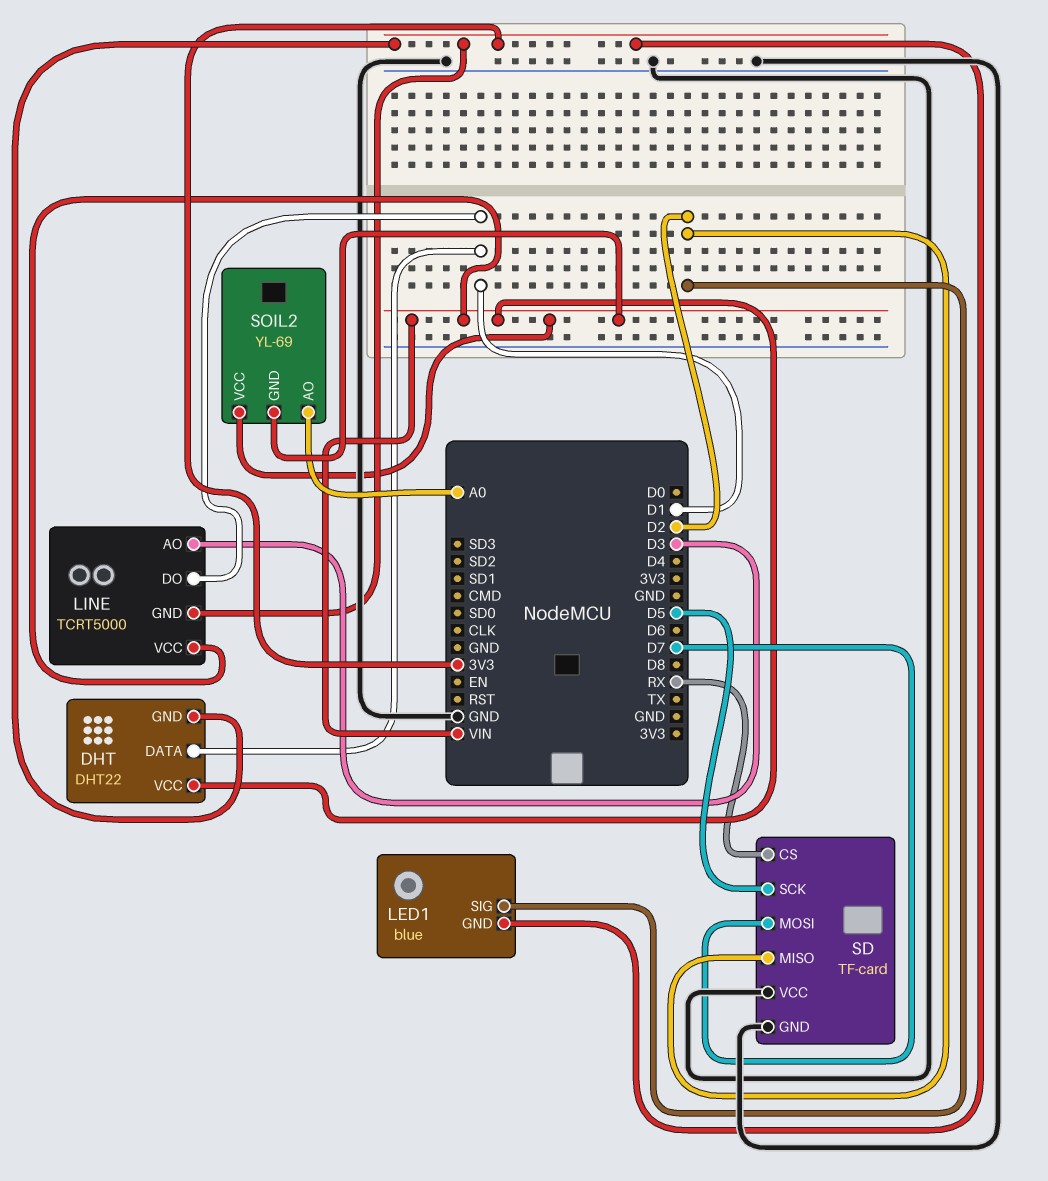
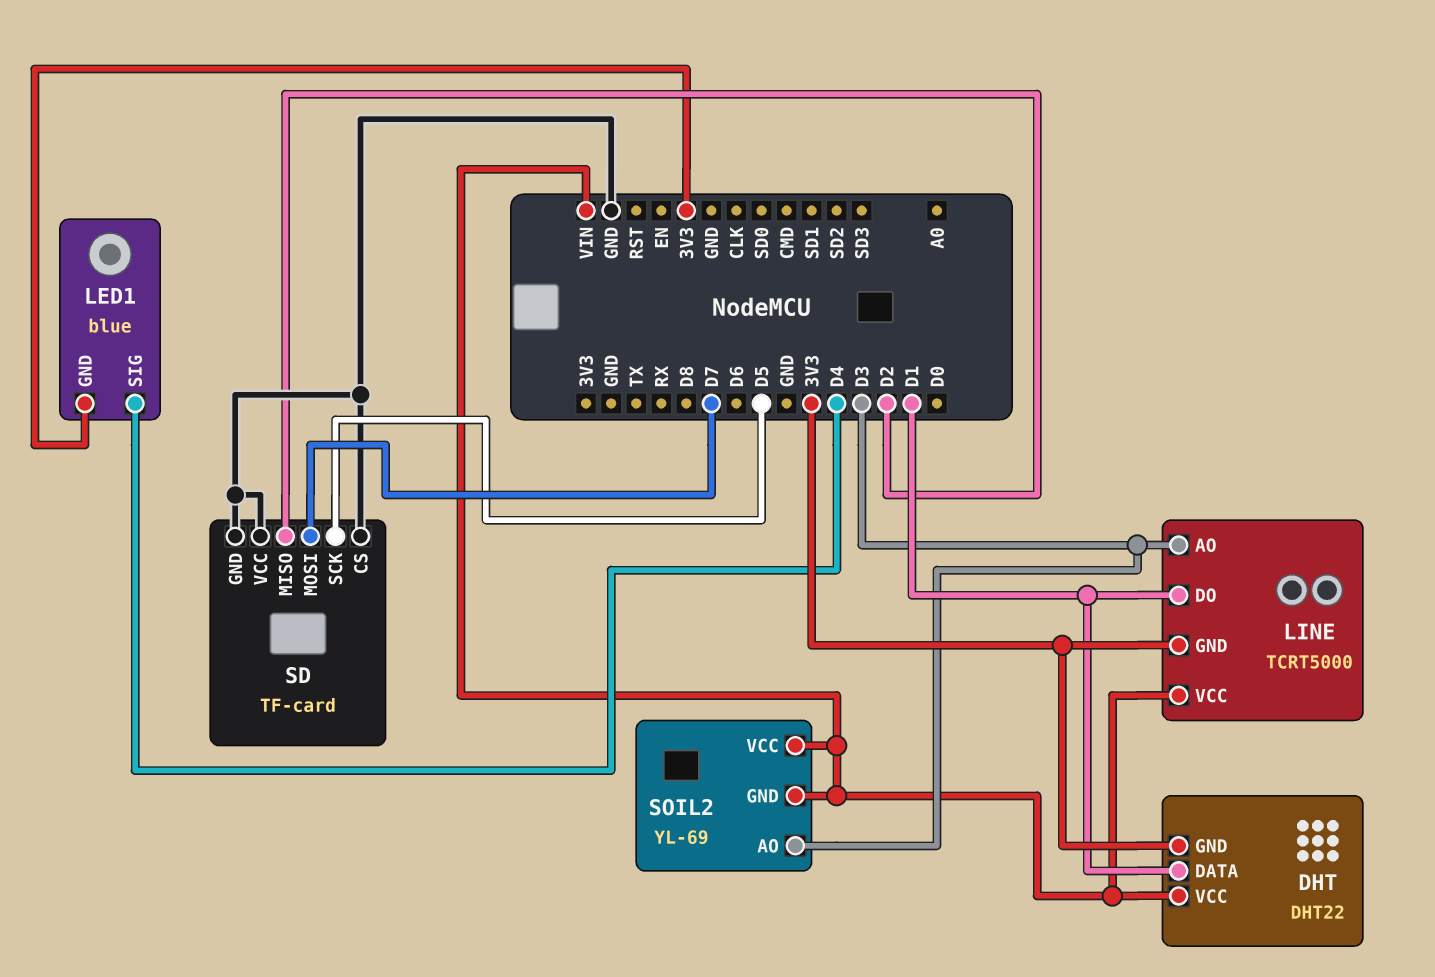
LED1 pin SIG: D2 -> D4
SD pin CS: RX -> GND
SOIL2 pin AO: A0 -> D3

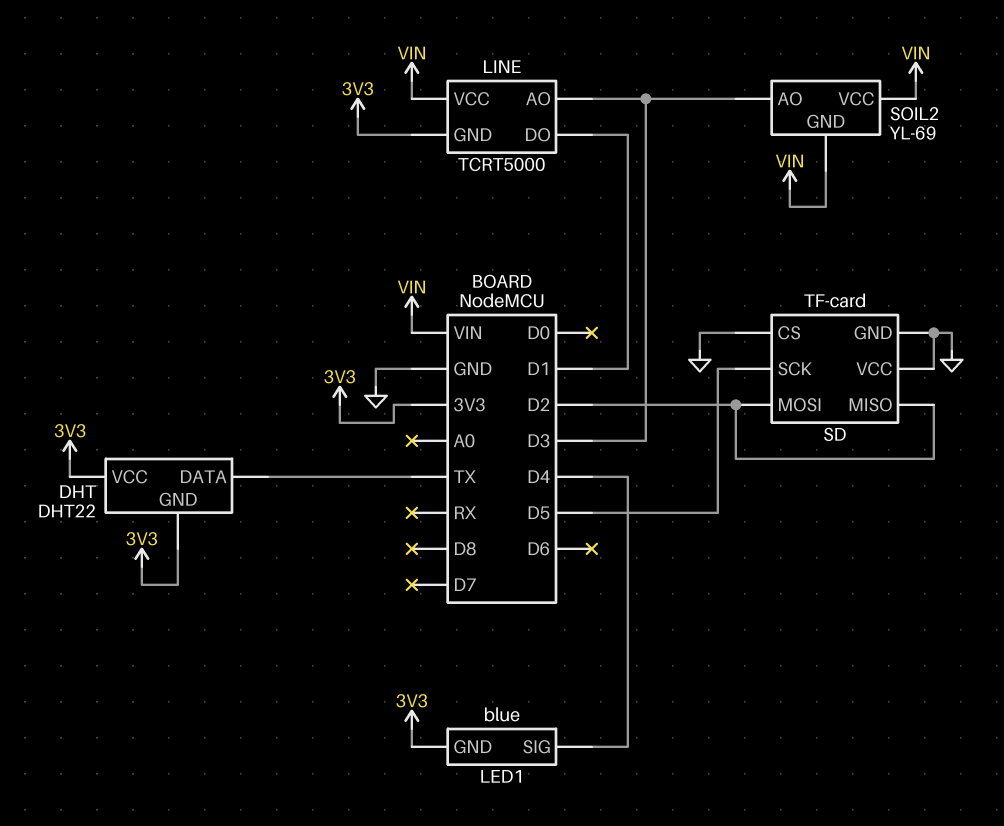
DHT pin DATA: D1 -> TX
DHT pin VCC: VIN -> 3V3
SD pin MOSI: D7 -> D2

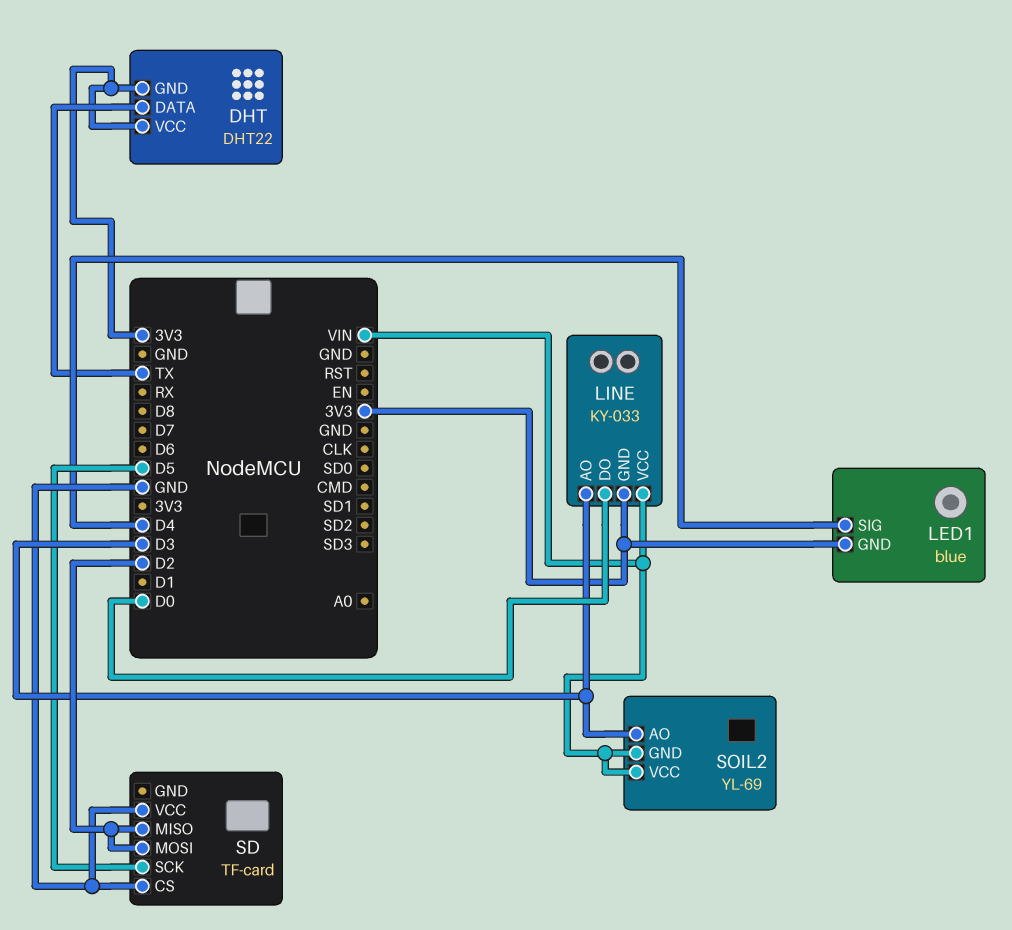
LINE: TCRT5000 -> KY-033
LINE pin DO: D1 -> D0
SD pin GND: GND -> none

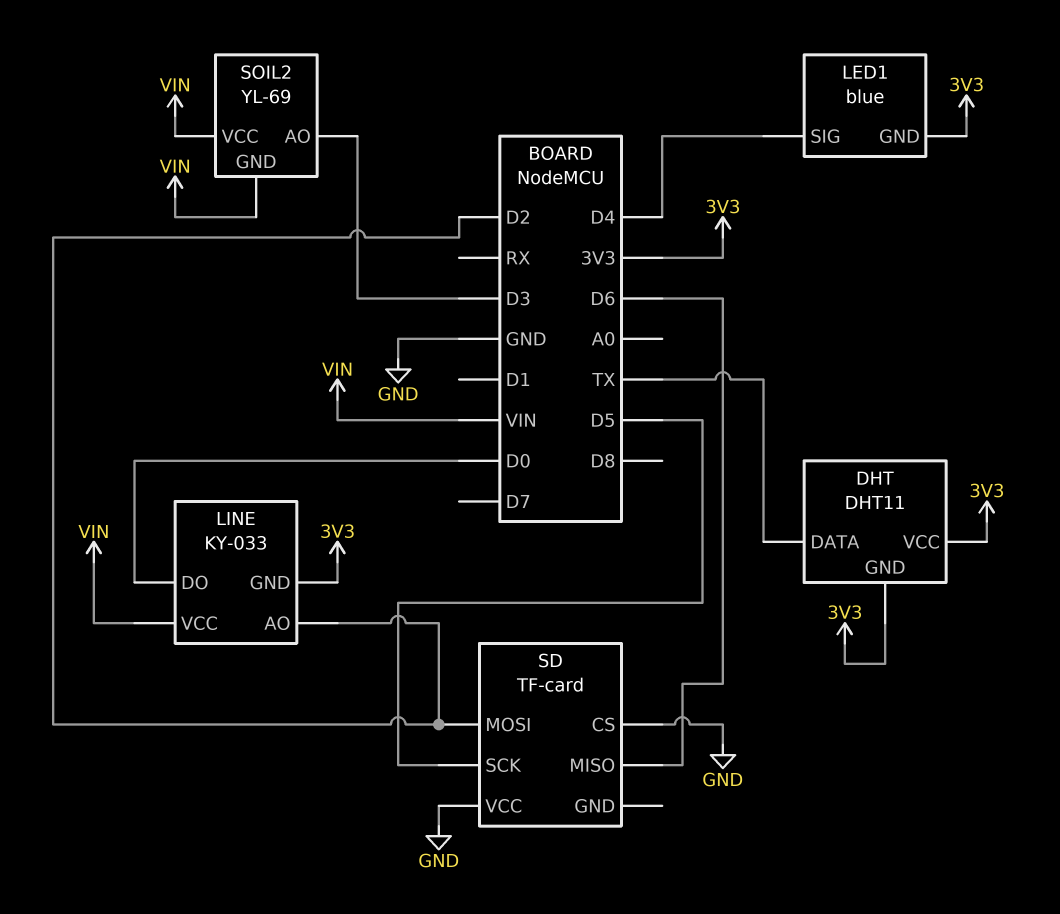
DHT: DHT22 -> DHT11
LINE pin AO: D3 -> D2
SD pin MISO: D2 -> D6

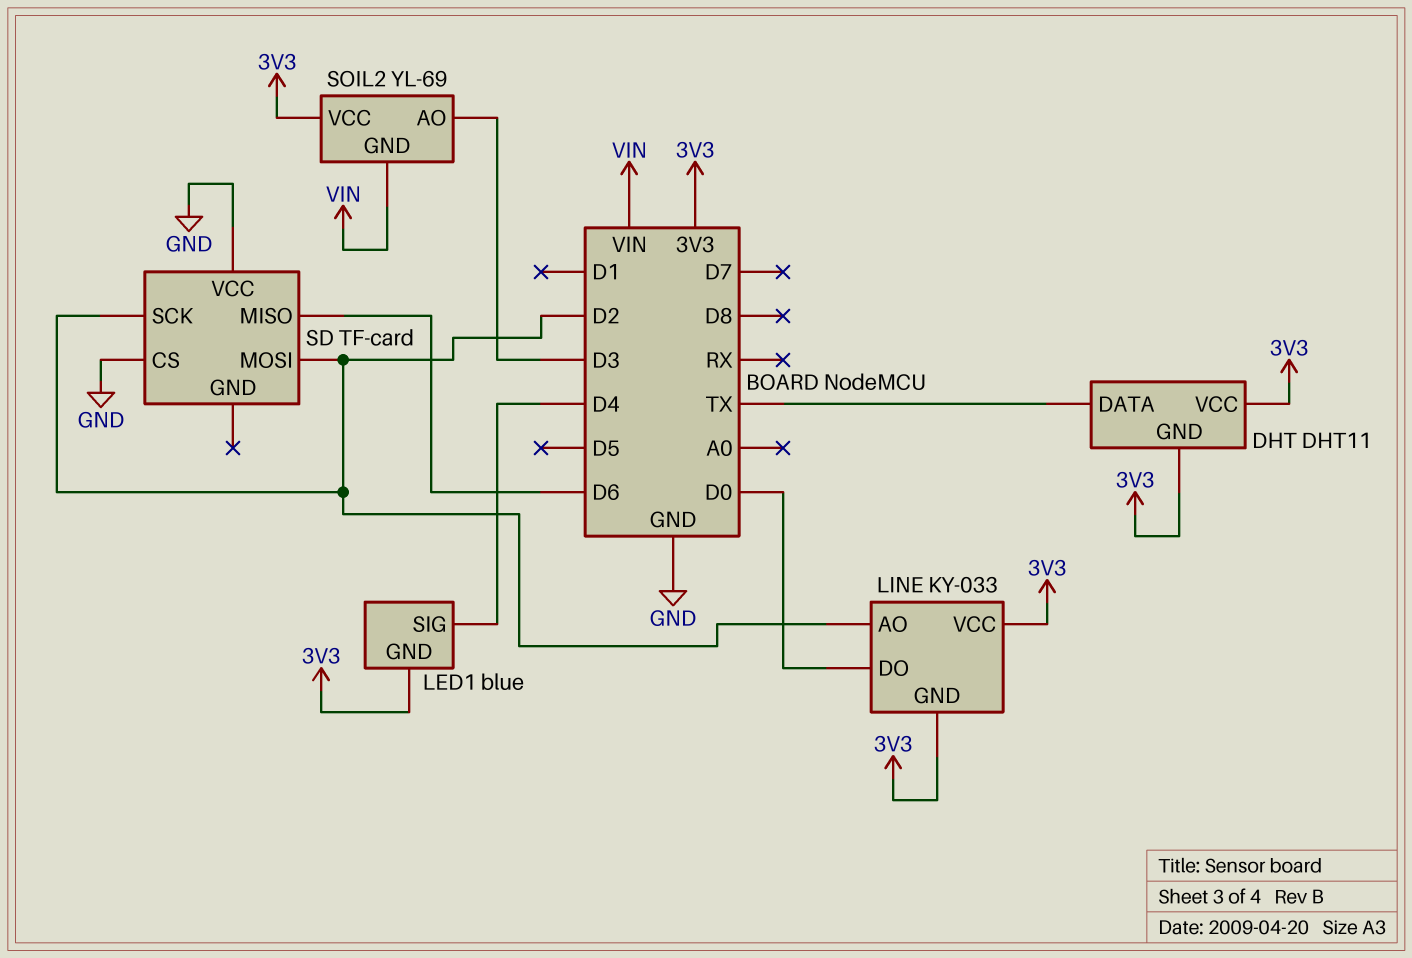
LINE pin VCC: VIN -> 3V3
SD pin SCK: D5 -> D2
SOIL2 pin VCC: VIN -> 3V3

